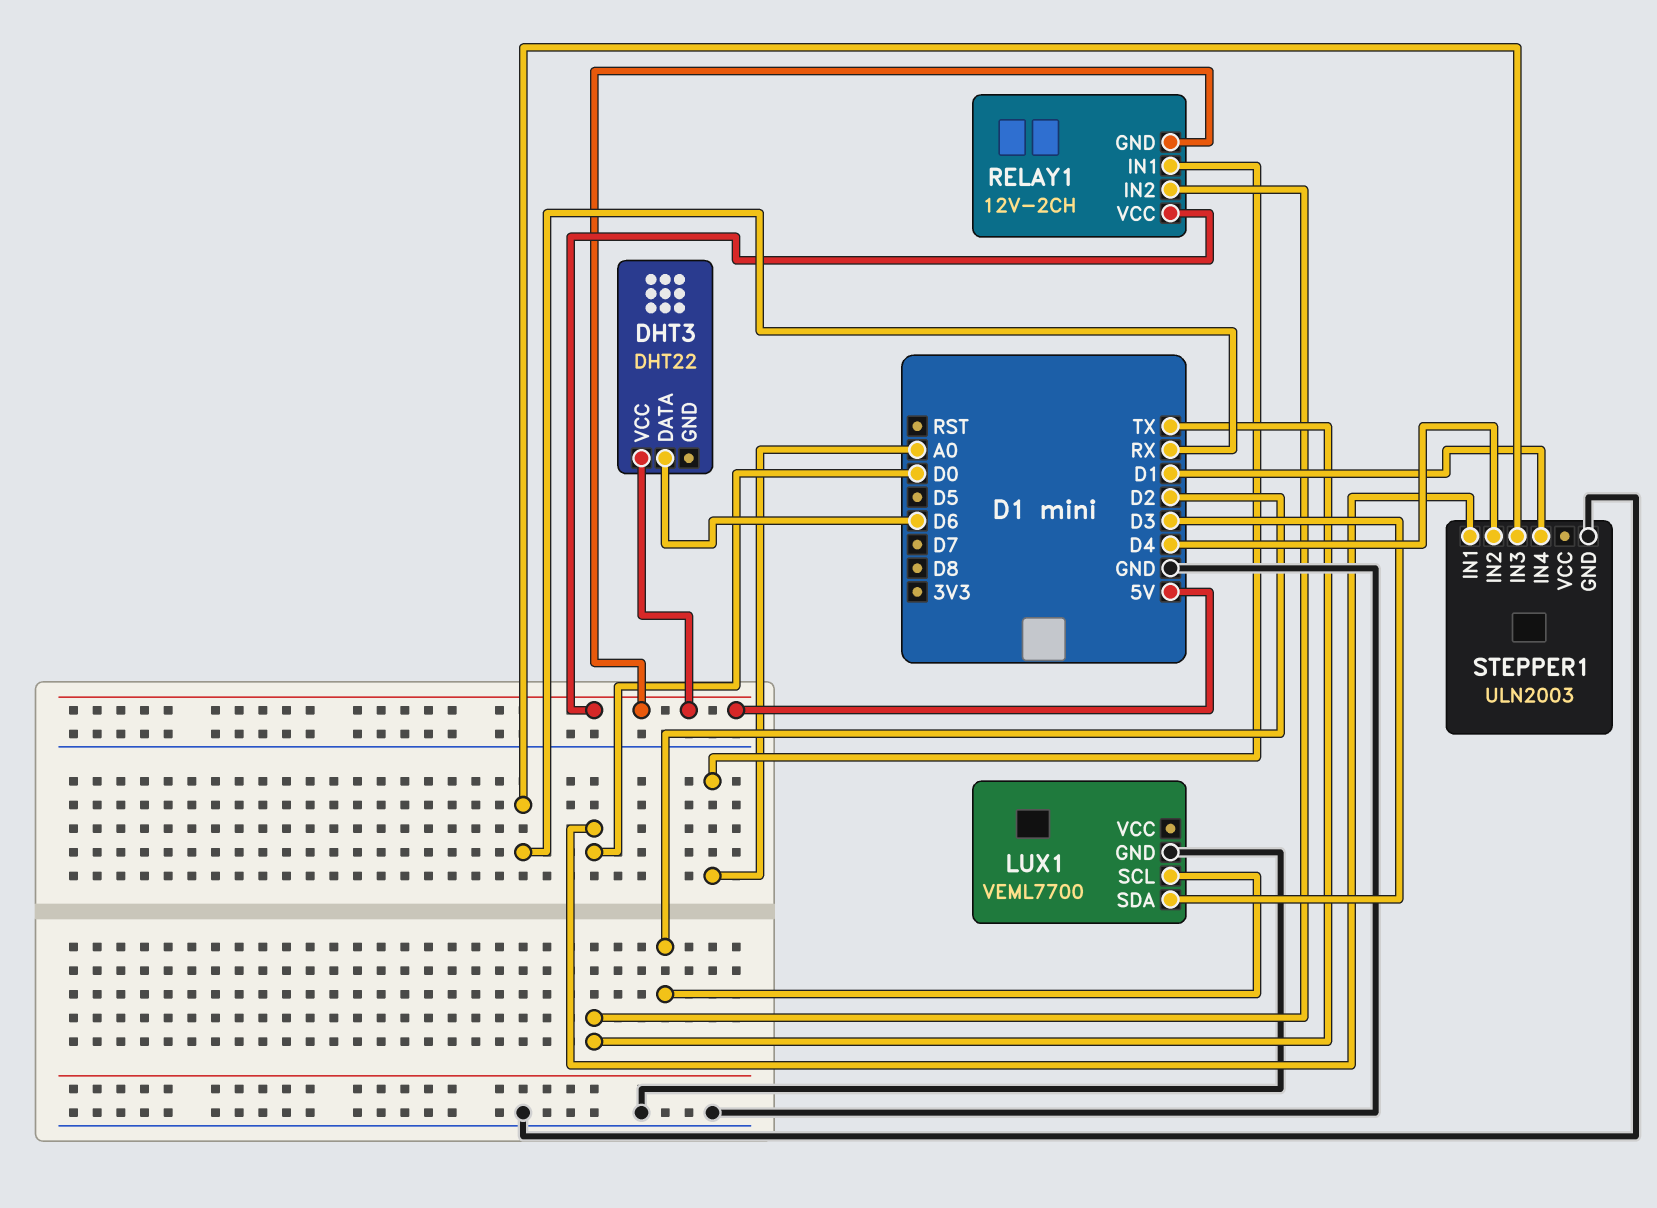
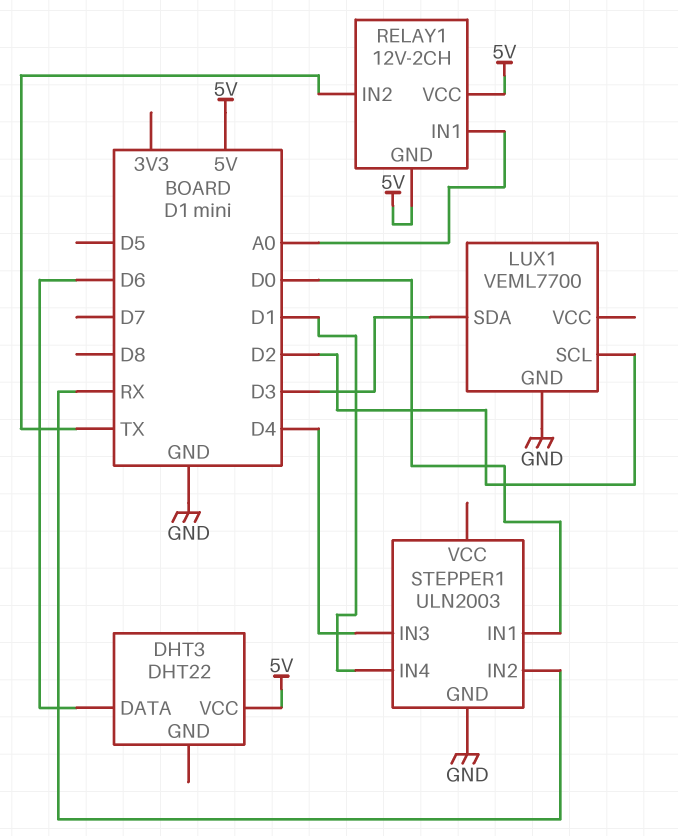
STEPPER1 pin IN2: D4 -> RX
STEPPER1 pin IN3: RX -> D4

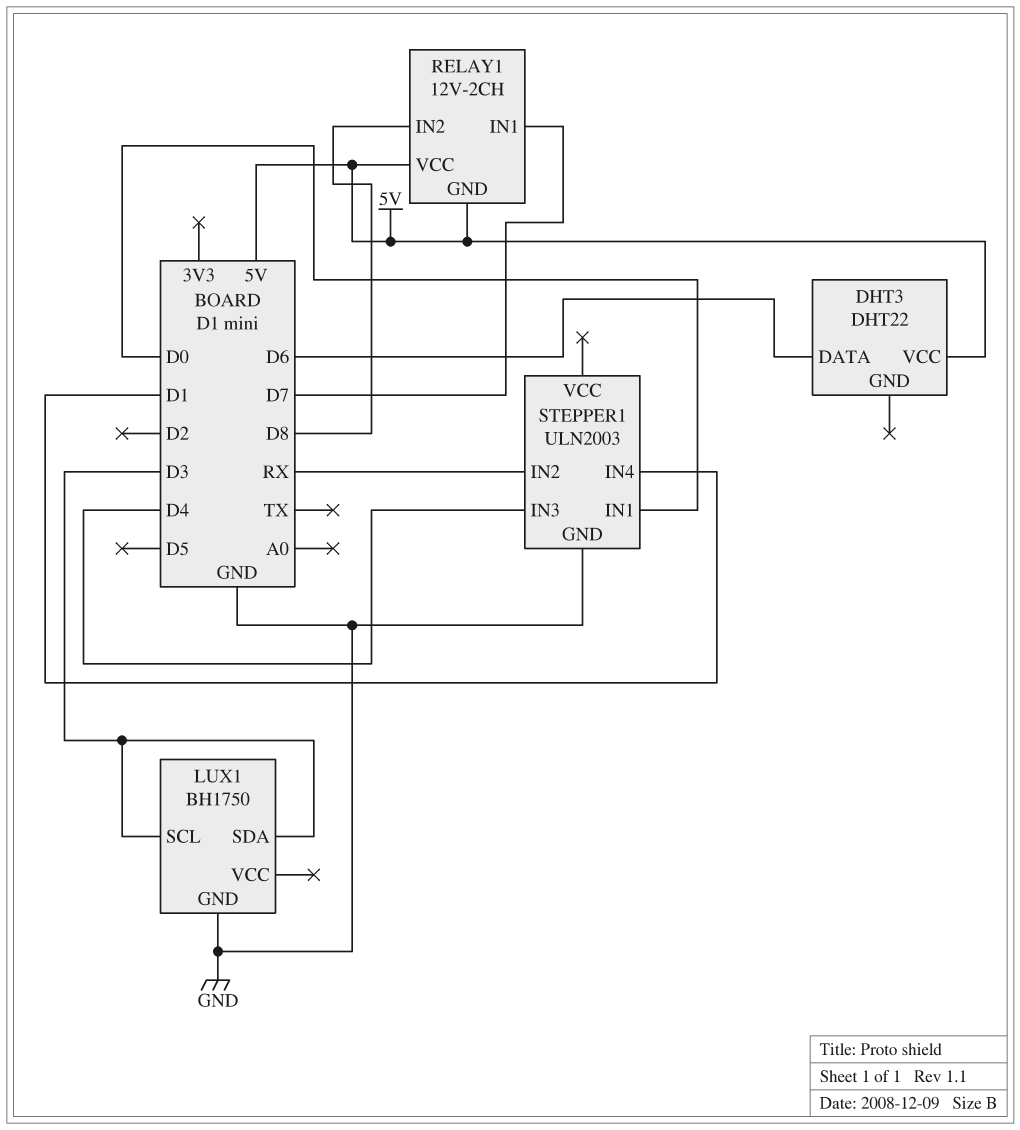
LUX1: VEML7700 -> BH1750
LUX1 pin SCL: D2 -> D3
RELAY1 pin IN1: A0 -> D7
RELAY1 pin IN2: TX -> D8

